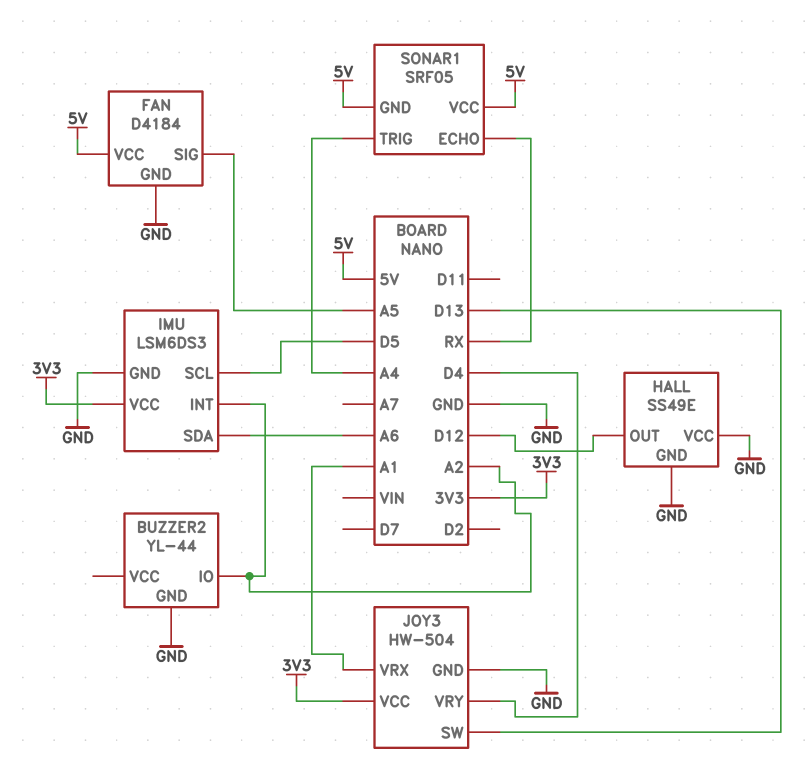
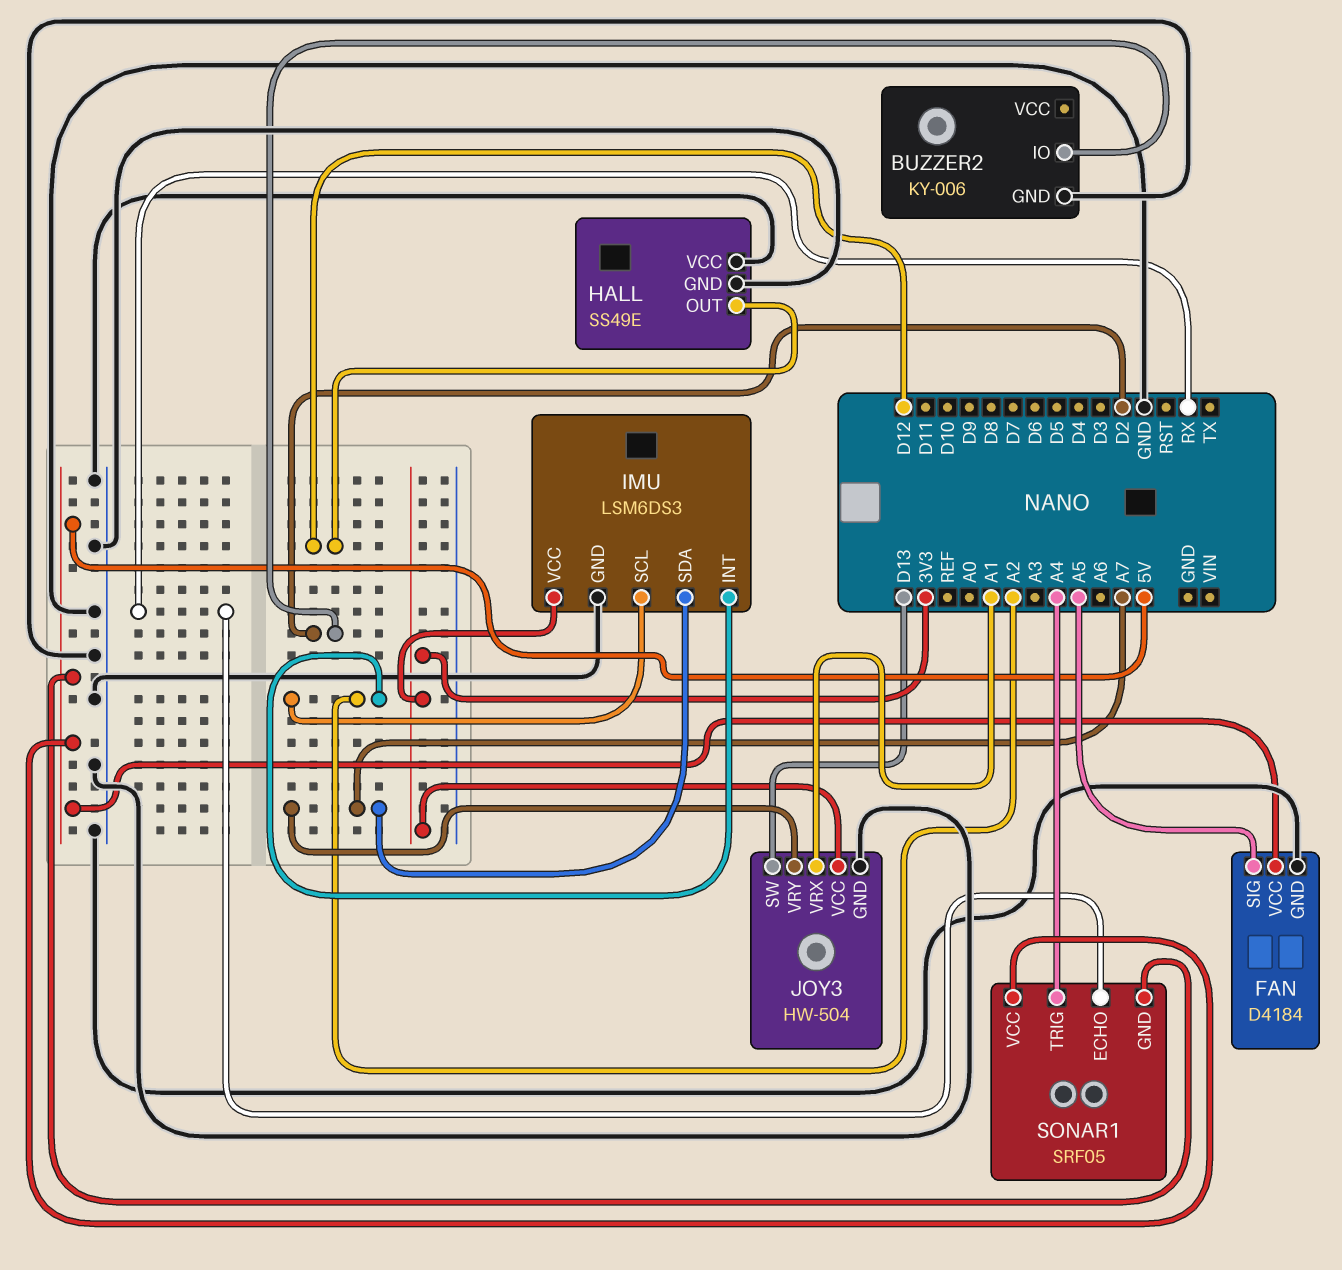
BUZZER2: YL-44 -> KY-006
BUZZER2 pin IO: A2 -> D2
IMU pin SCL: D5 -> A2
IMU pin SDA: A6 -> A7
JOY3 pin VRY: D4 -> A7

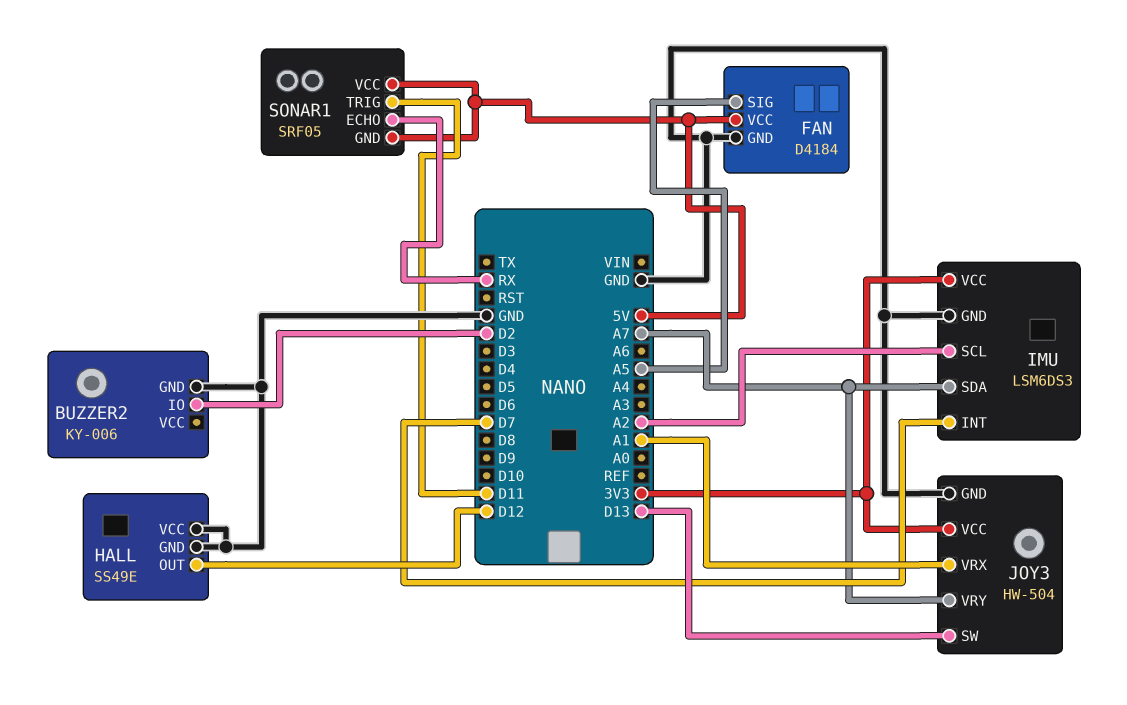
IMU pin INT: A2 -> D7
SONAR1 pin TRIG: A4 -> D11

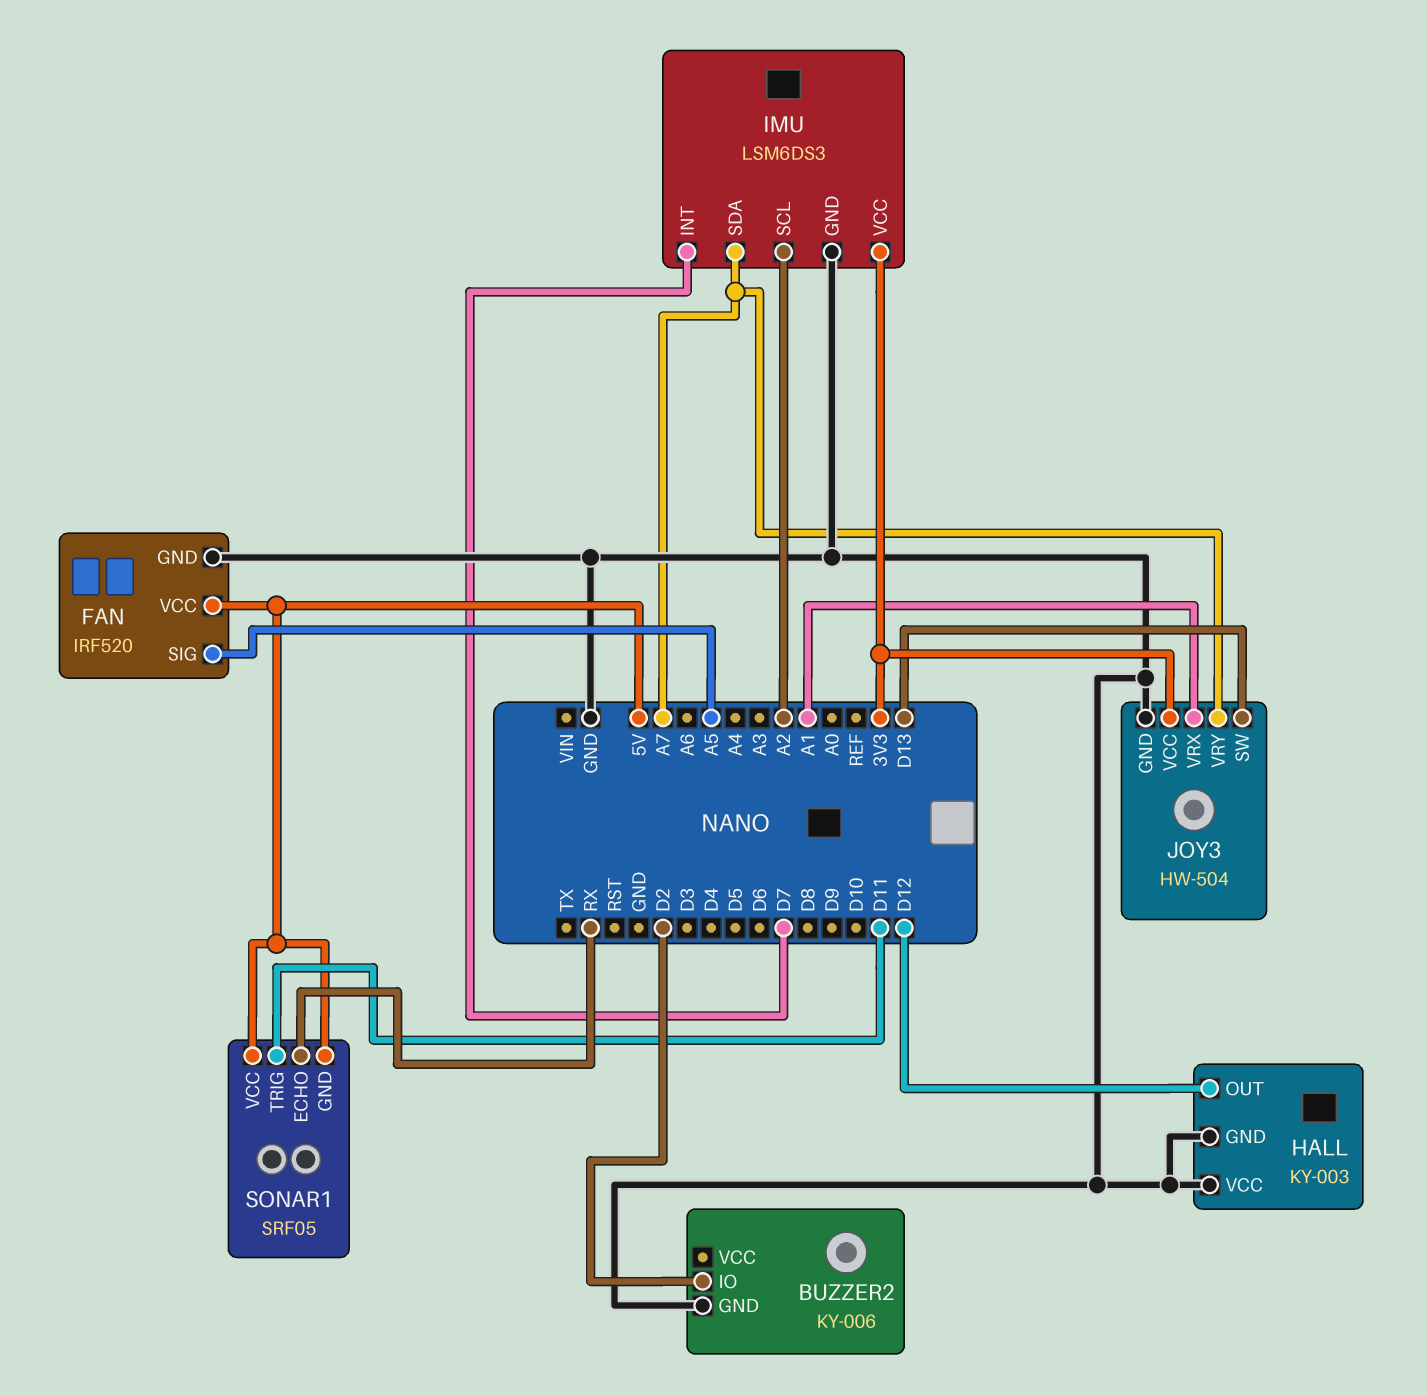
FAN: D4184 -> IRF520
HALL: SS49E -> KY-003

